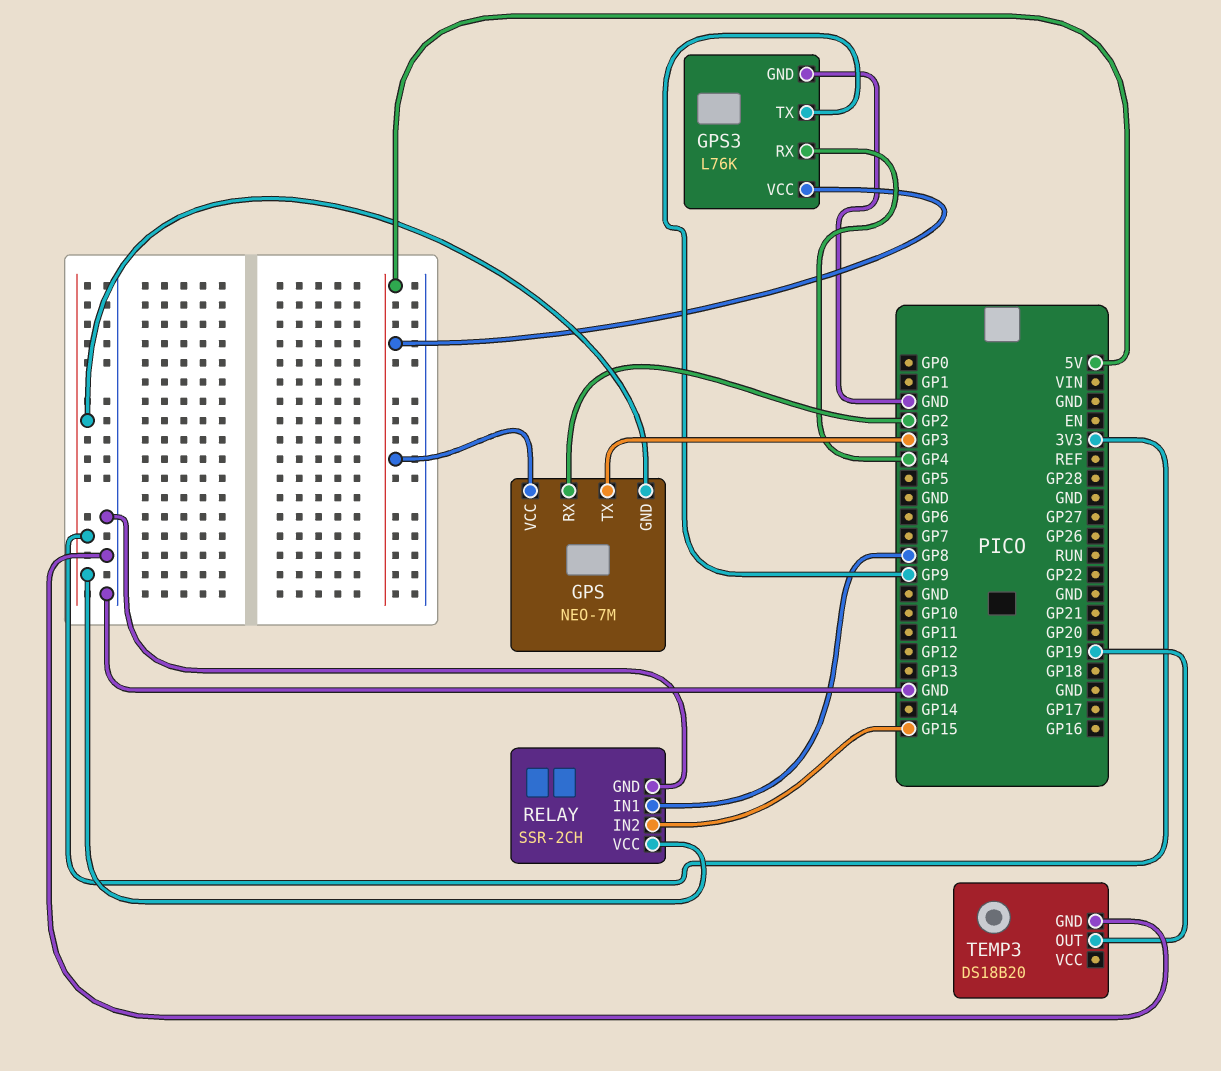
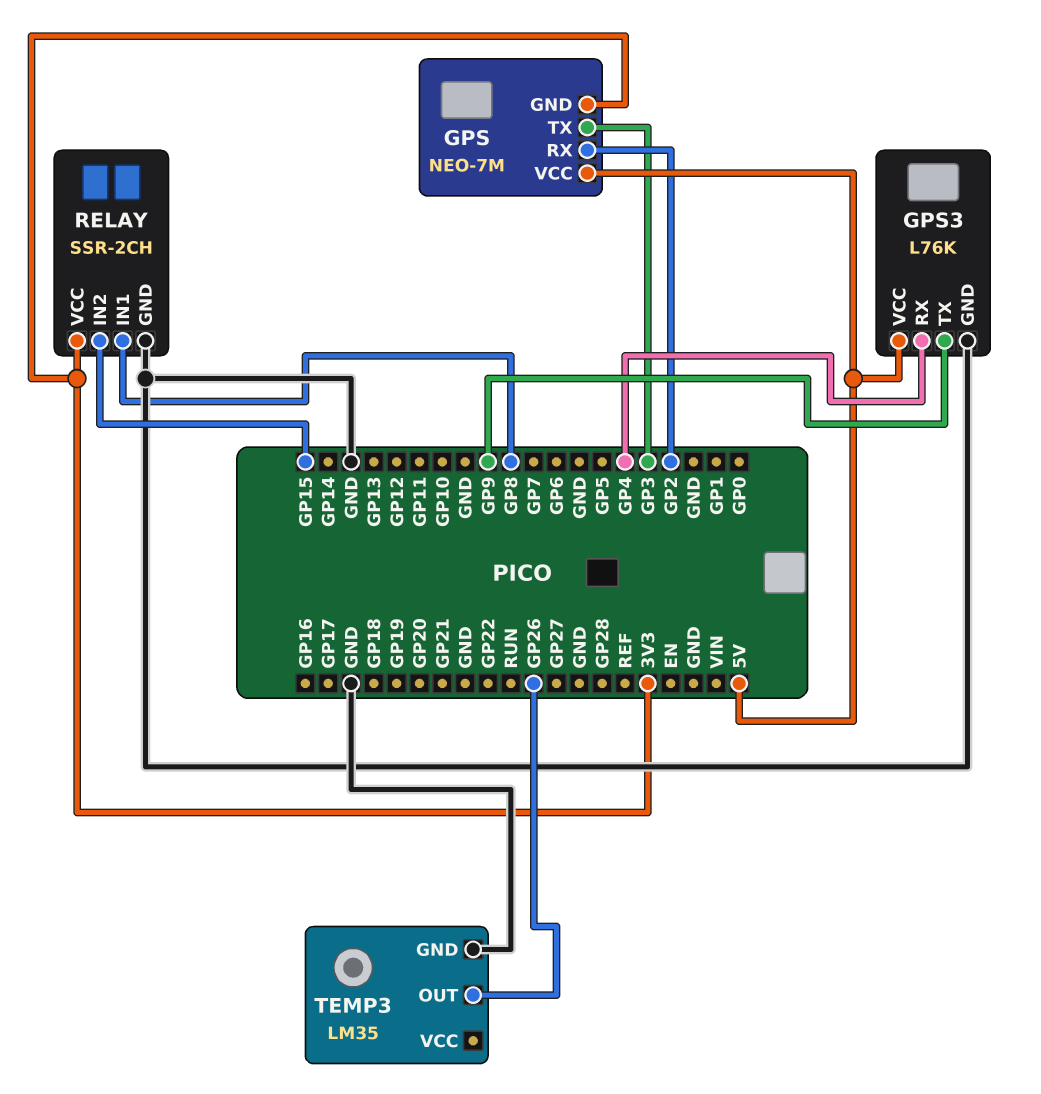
TEMP3: DS18B20 -> LM35
TEMP3 pin OUT: GP19 -> GP26

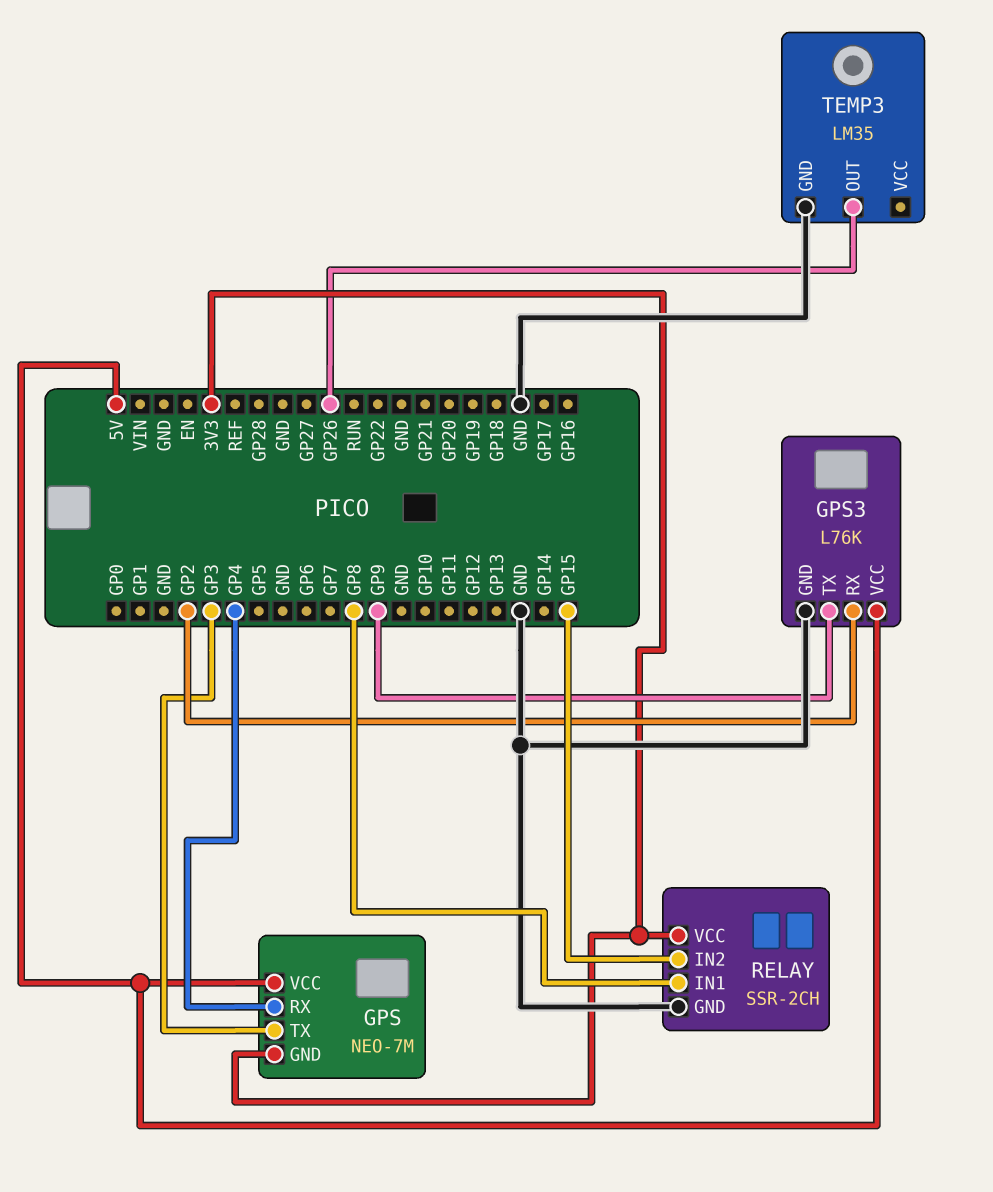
GPS pin RX: GP2 -> GP4
GPS3 pin RX: GP4 -> GP2

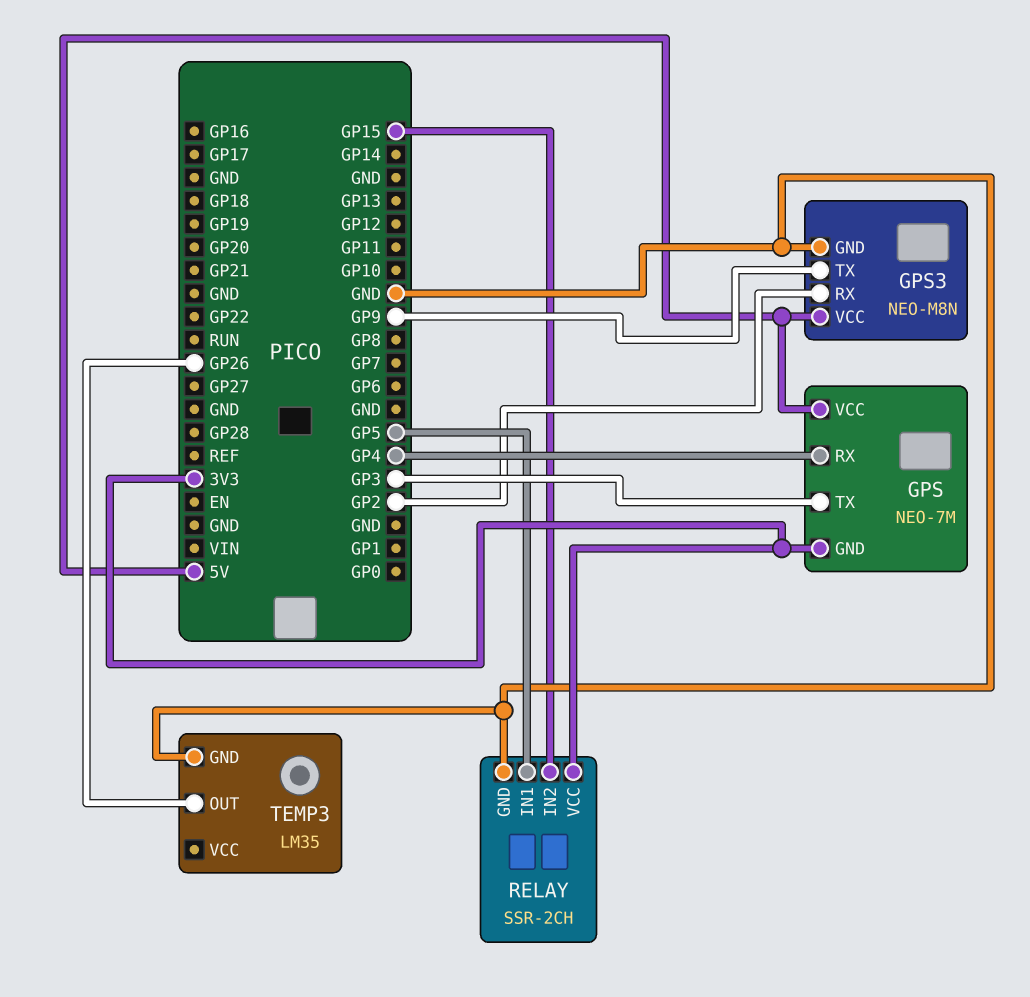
GPS3: L76K -> NEO-M8N
RELAY pin IN1: GP8 -> GP5

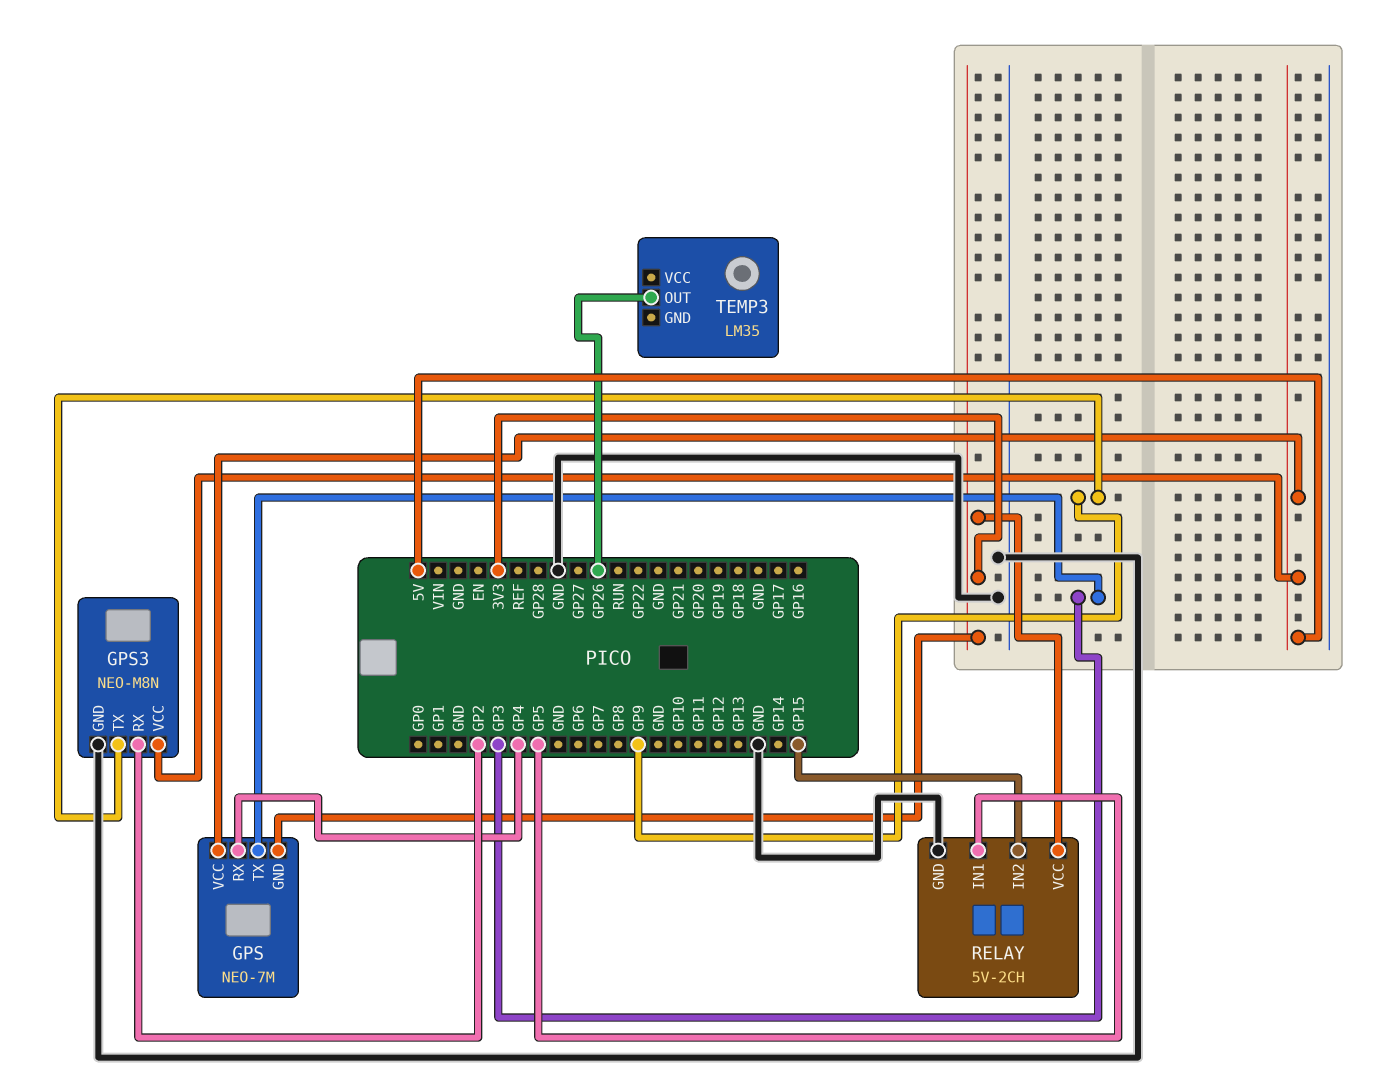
RELAY: SSR-2CH -> 5V-2CH
TEMP3 pin GND: GND -> none

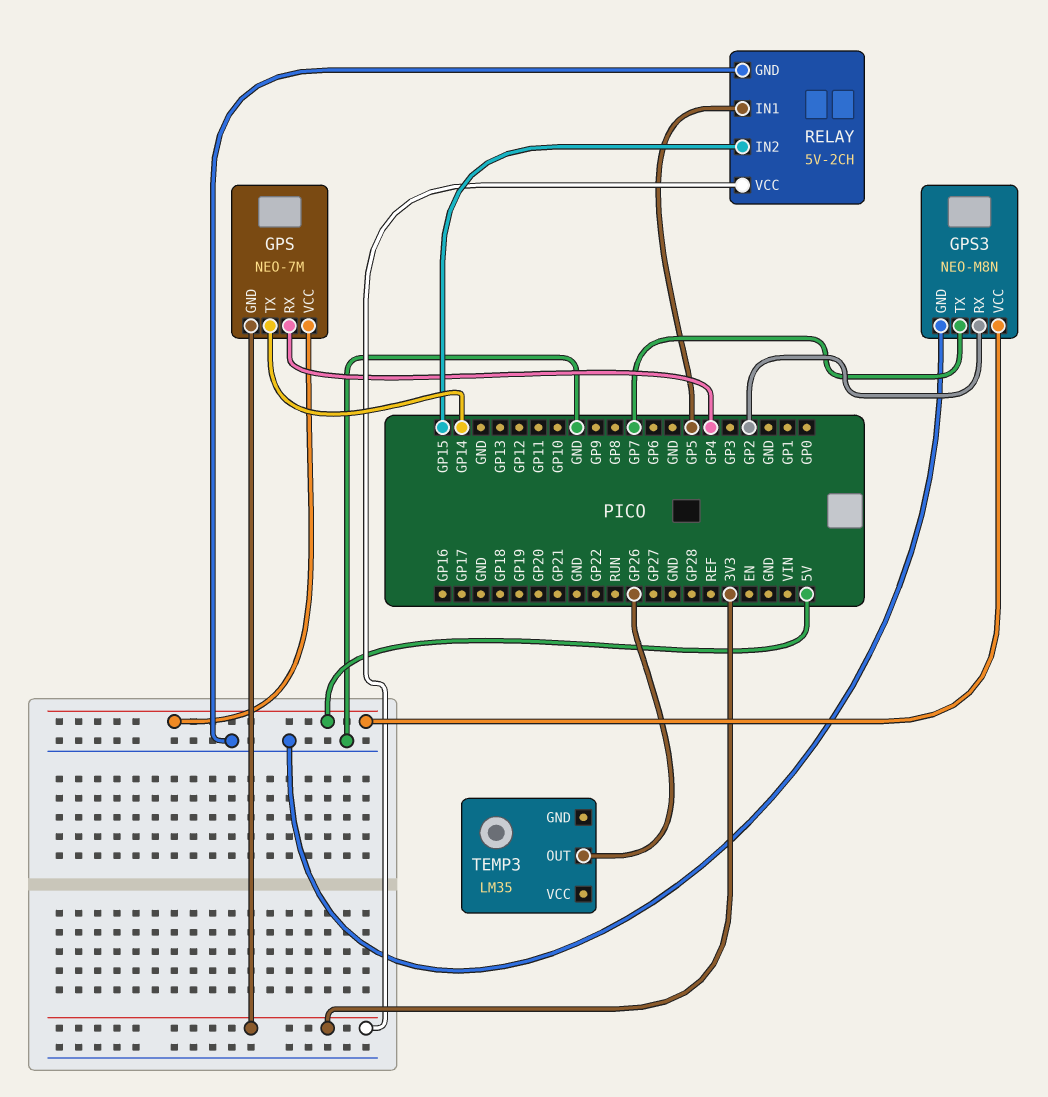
GPS pin TX: GP3 -> GP14
GPS3 pin TX: GP9 -> GP7

